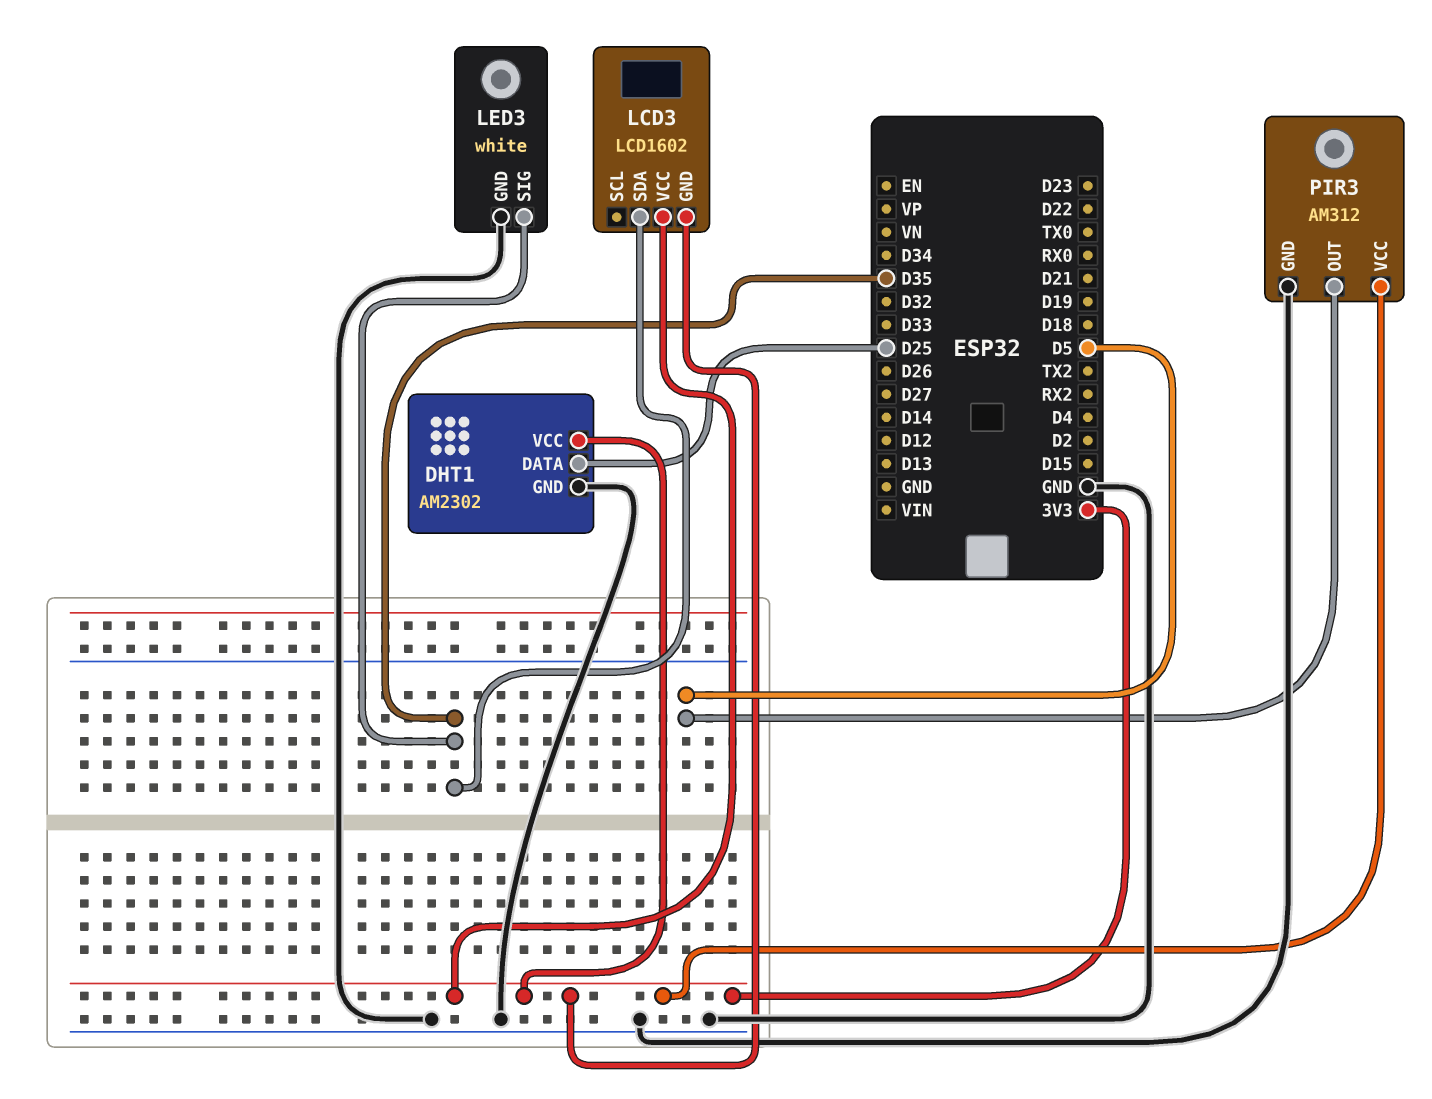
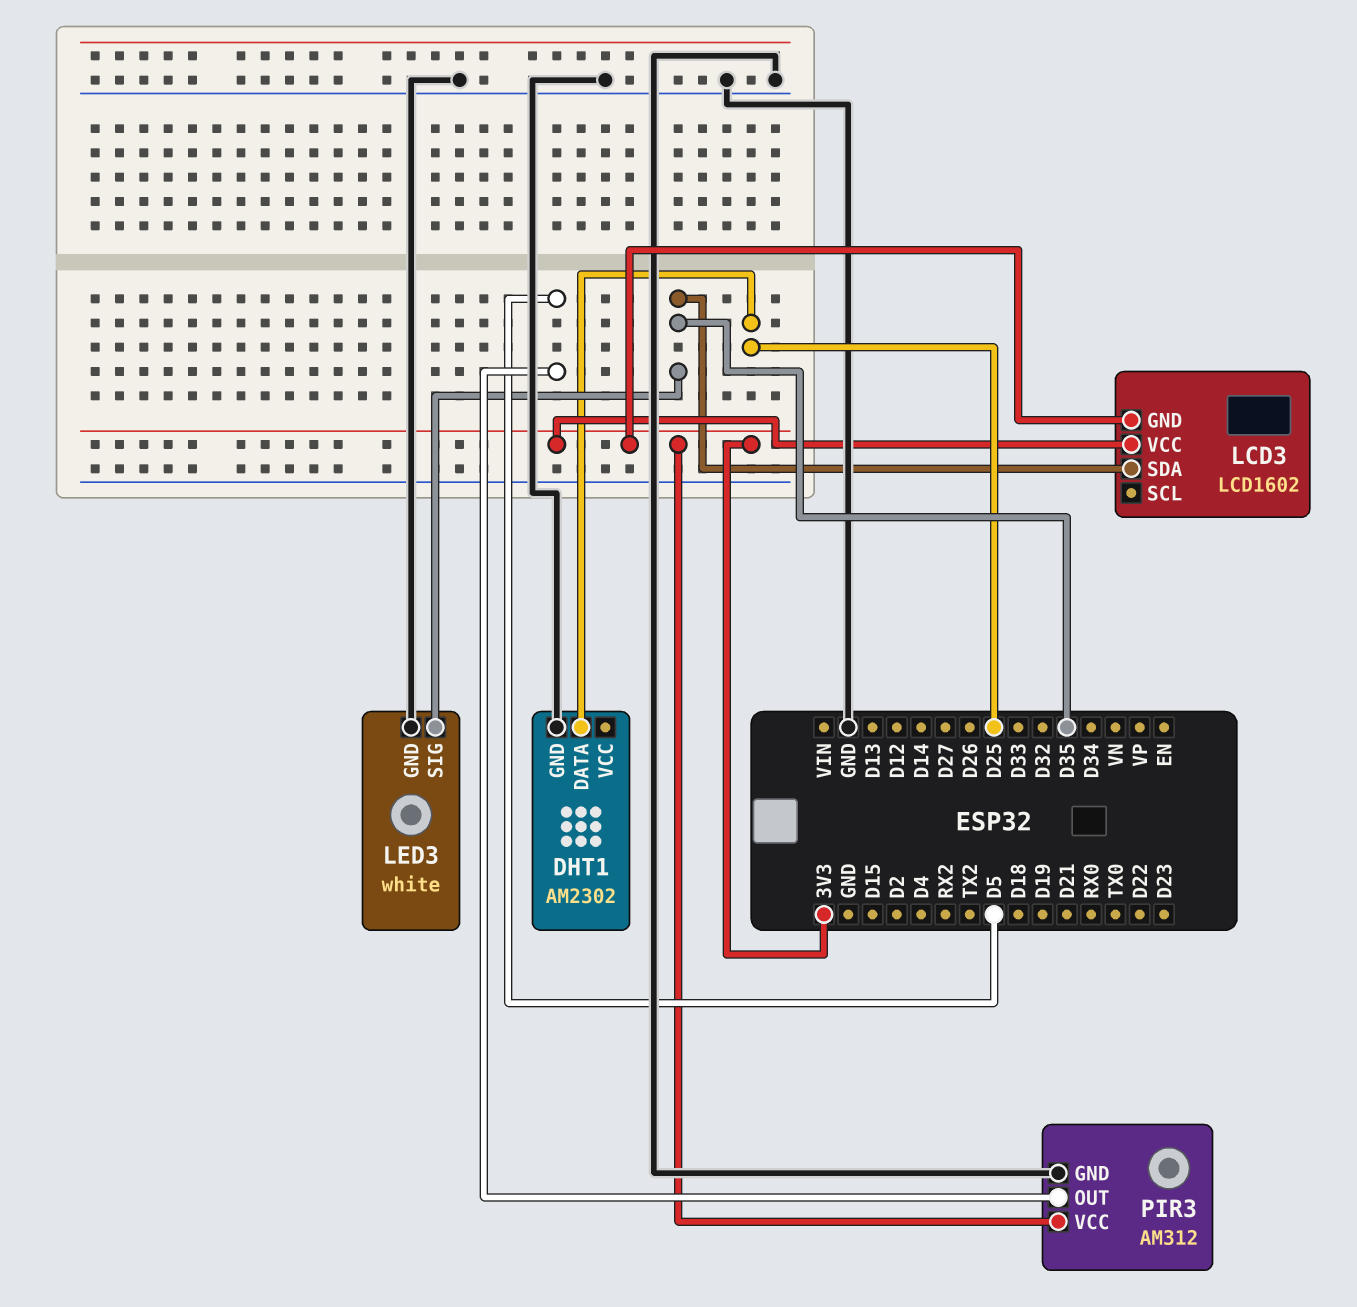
DHT1 pin VCC: 3V3 -> none

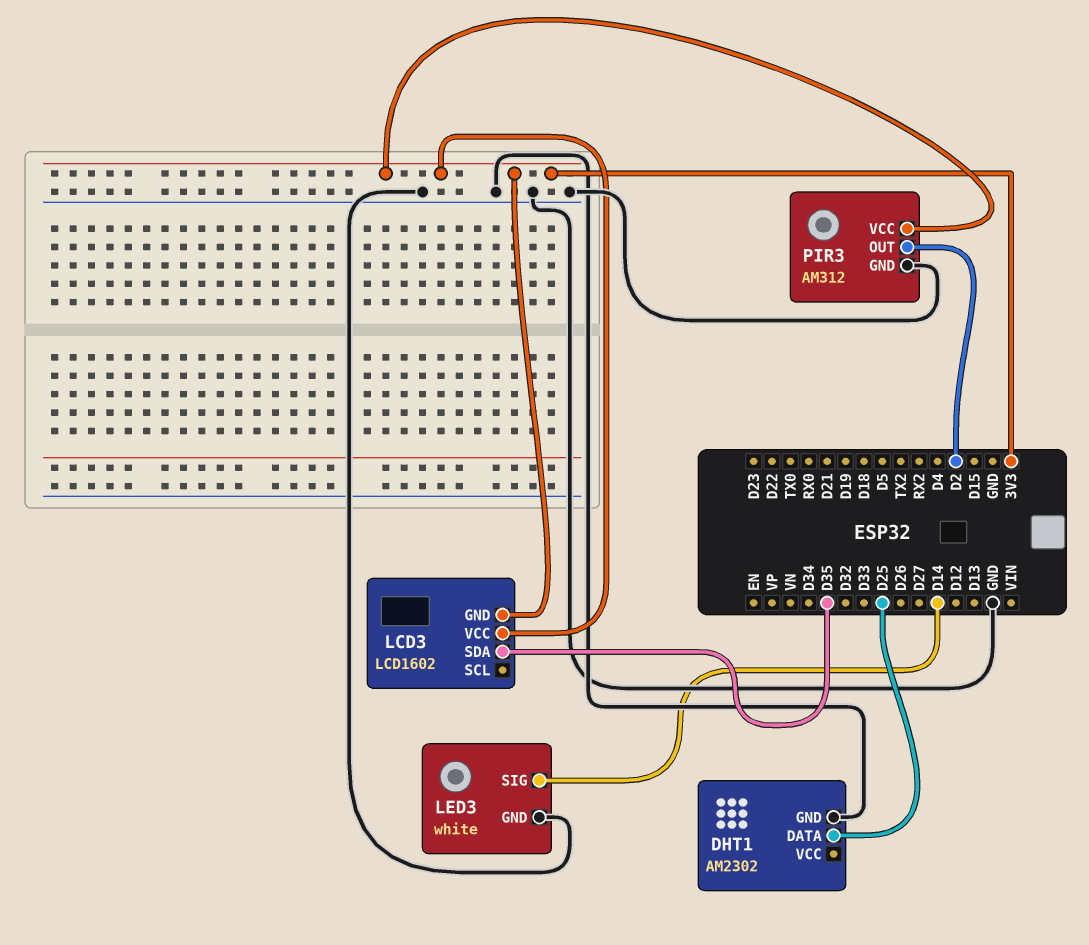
LED3 pin SIG: D35 -> D14
PIR3 pin OUT: D5 -> D2

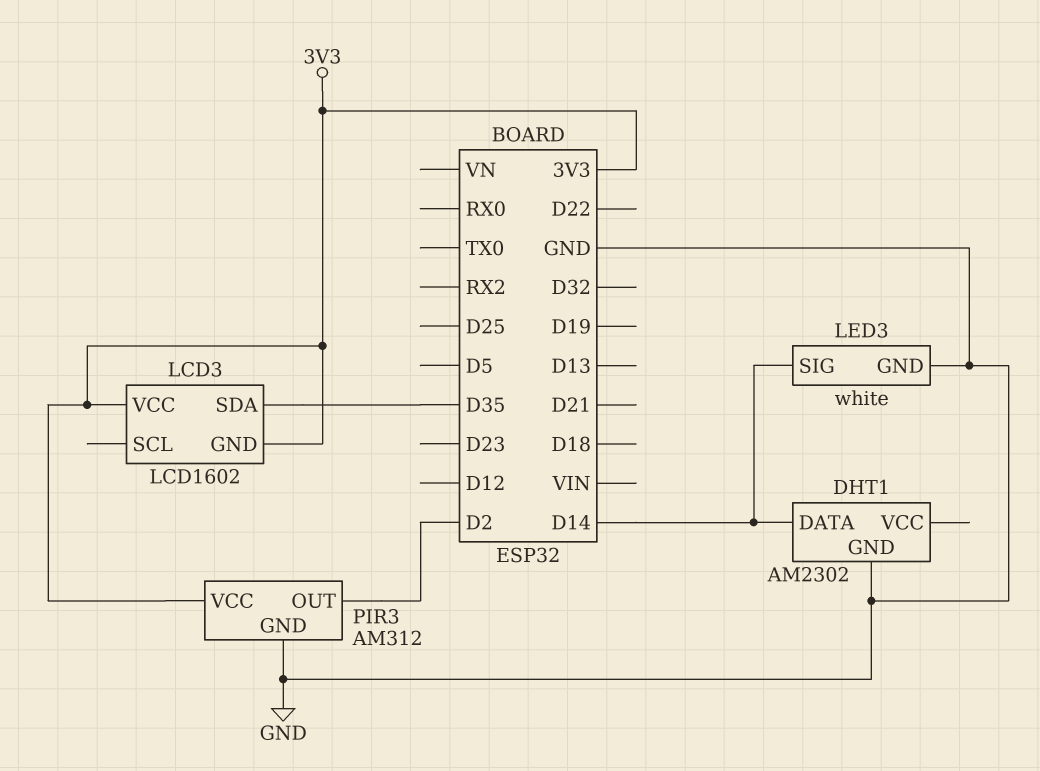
DHT1 pin DATA: D25 -> D14

